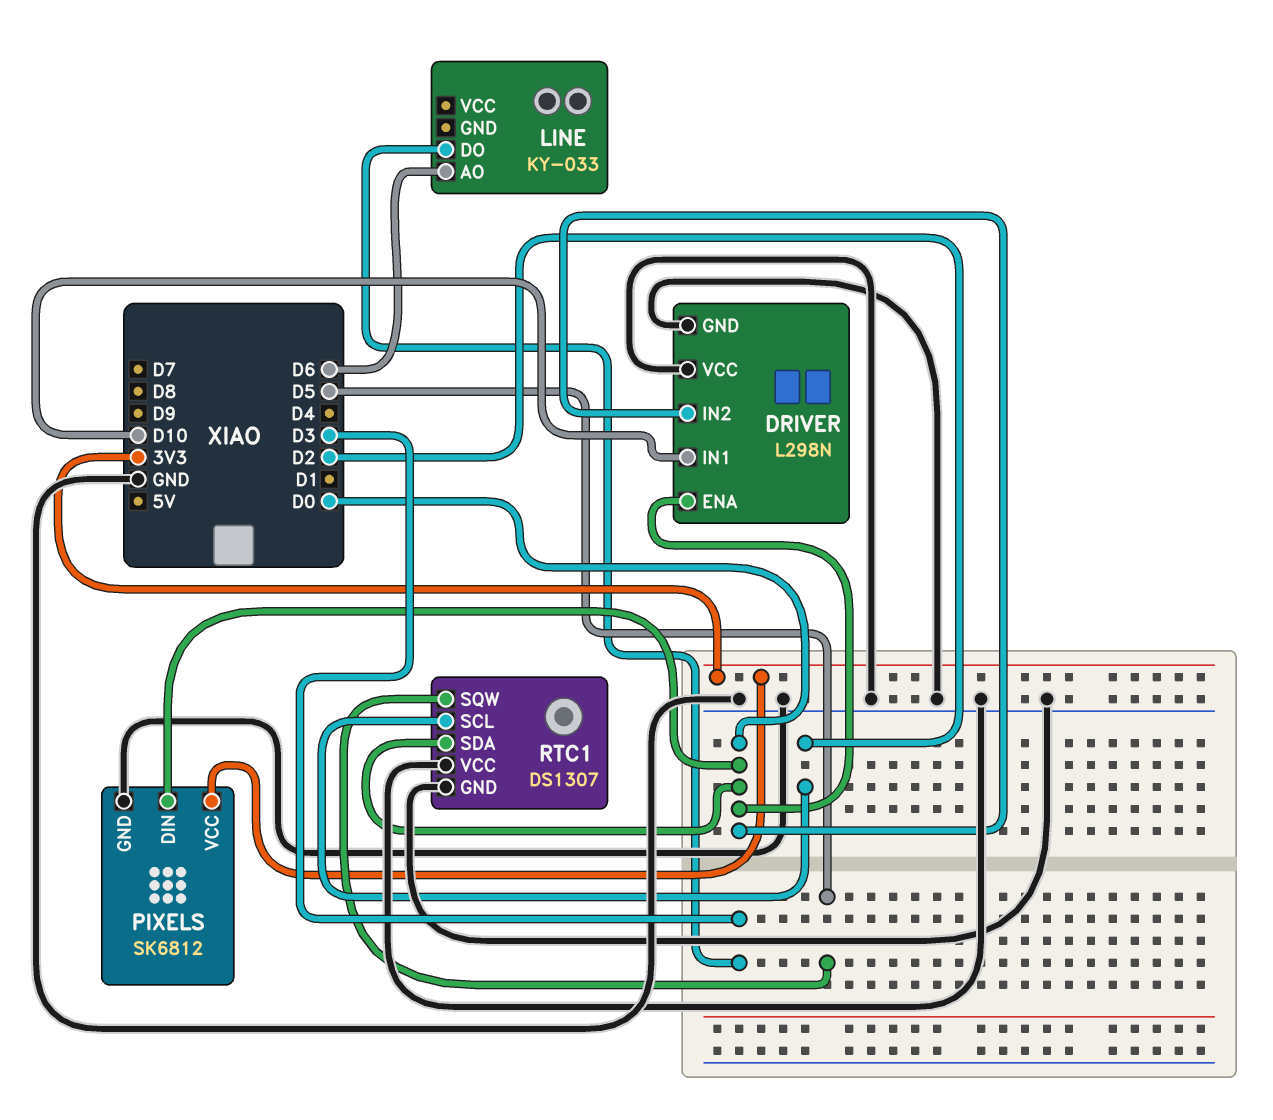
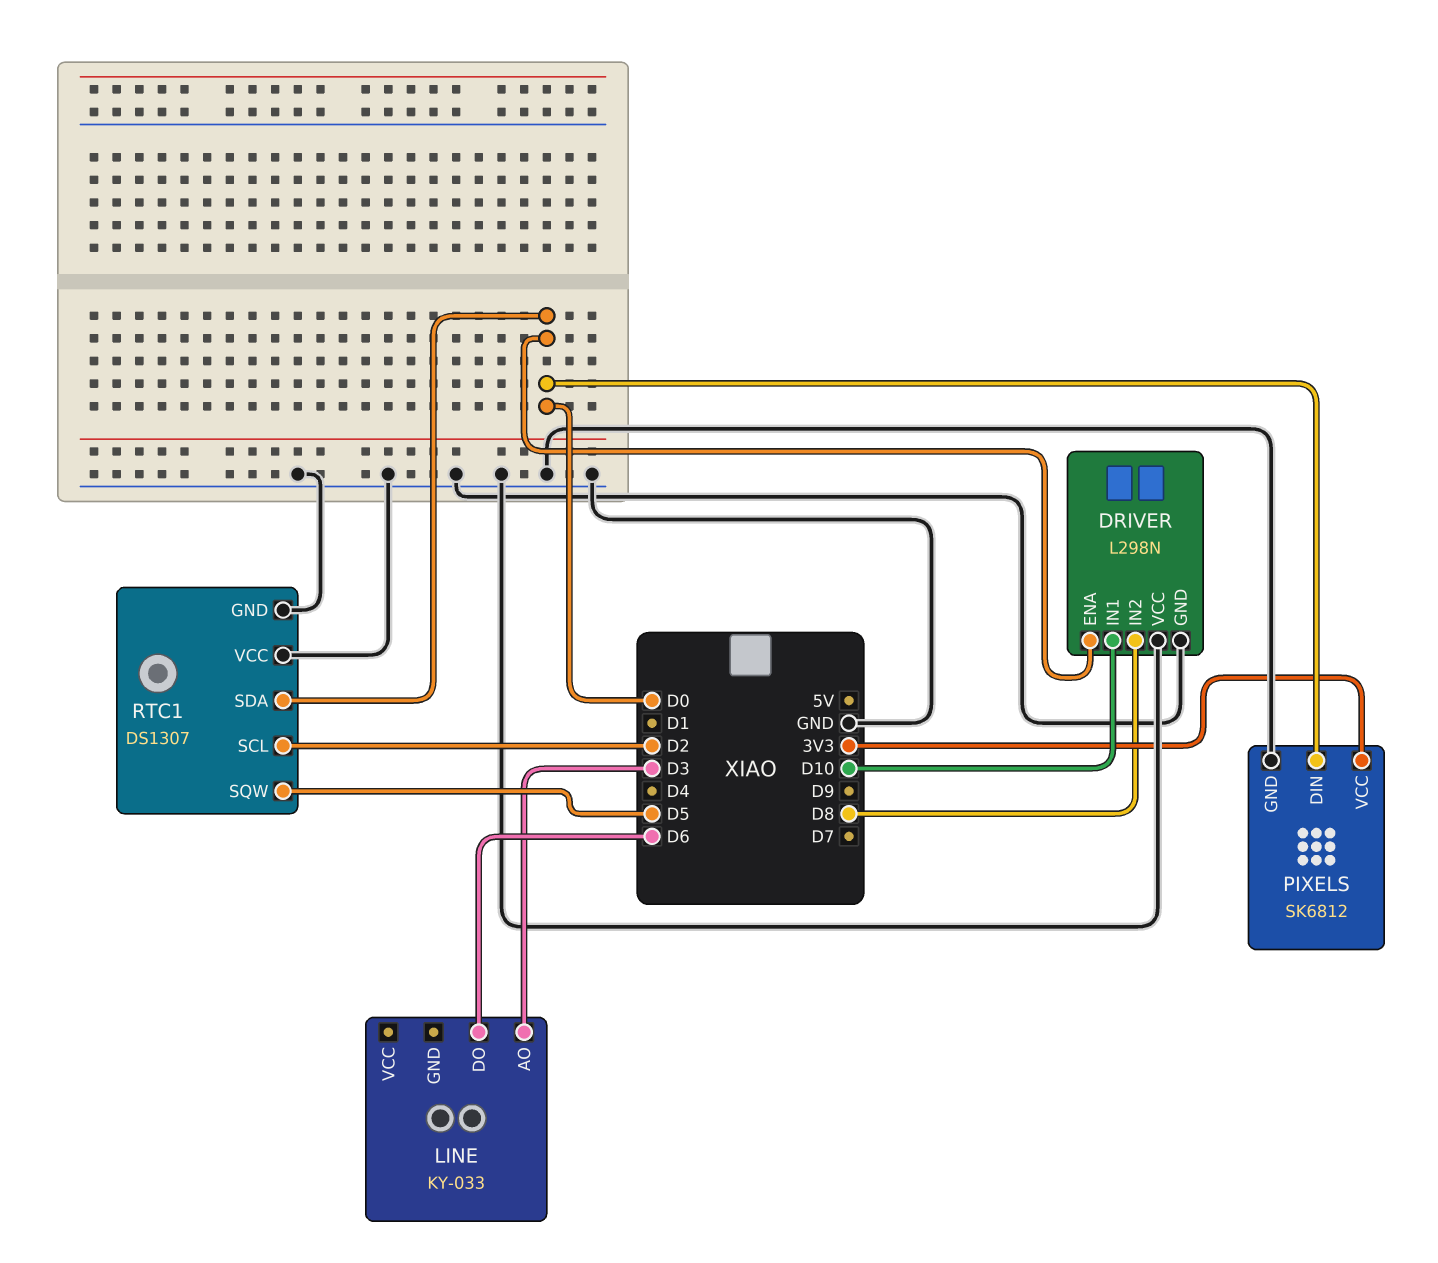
DRIVER pin IN2: D0 -> D8
LINE pin AO: D6 -> D3
LINE pin DO: D3 -> D6

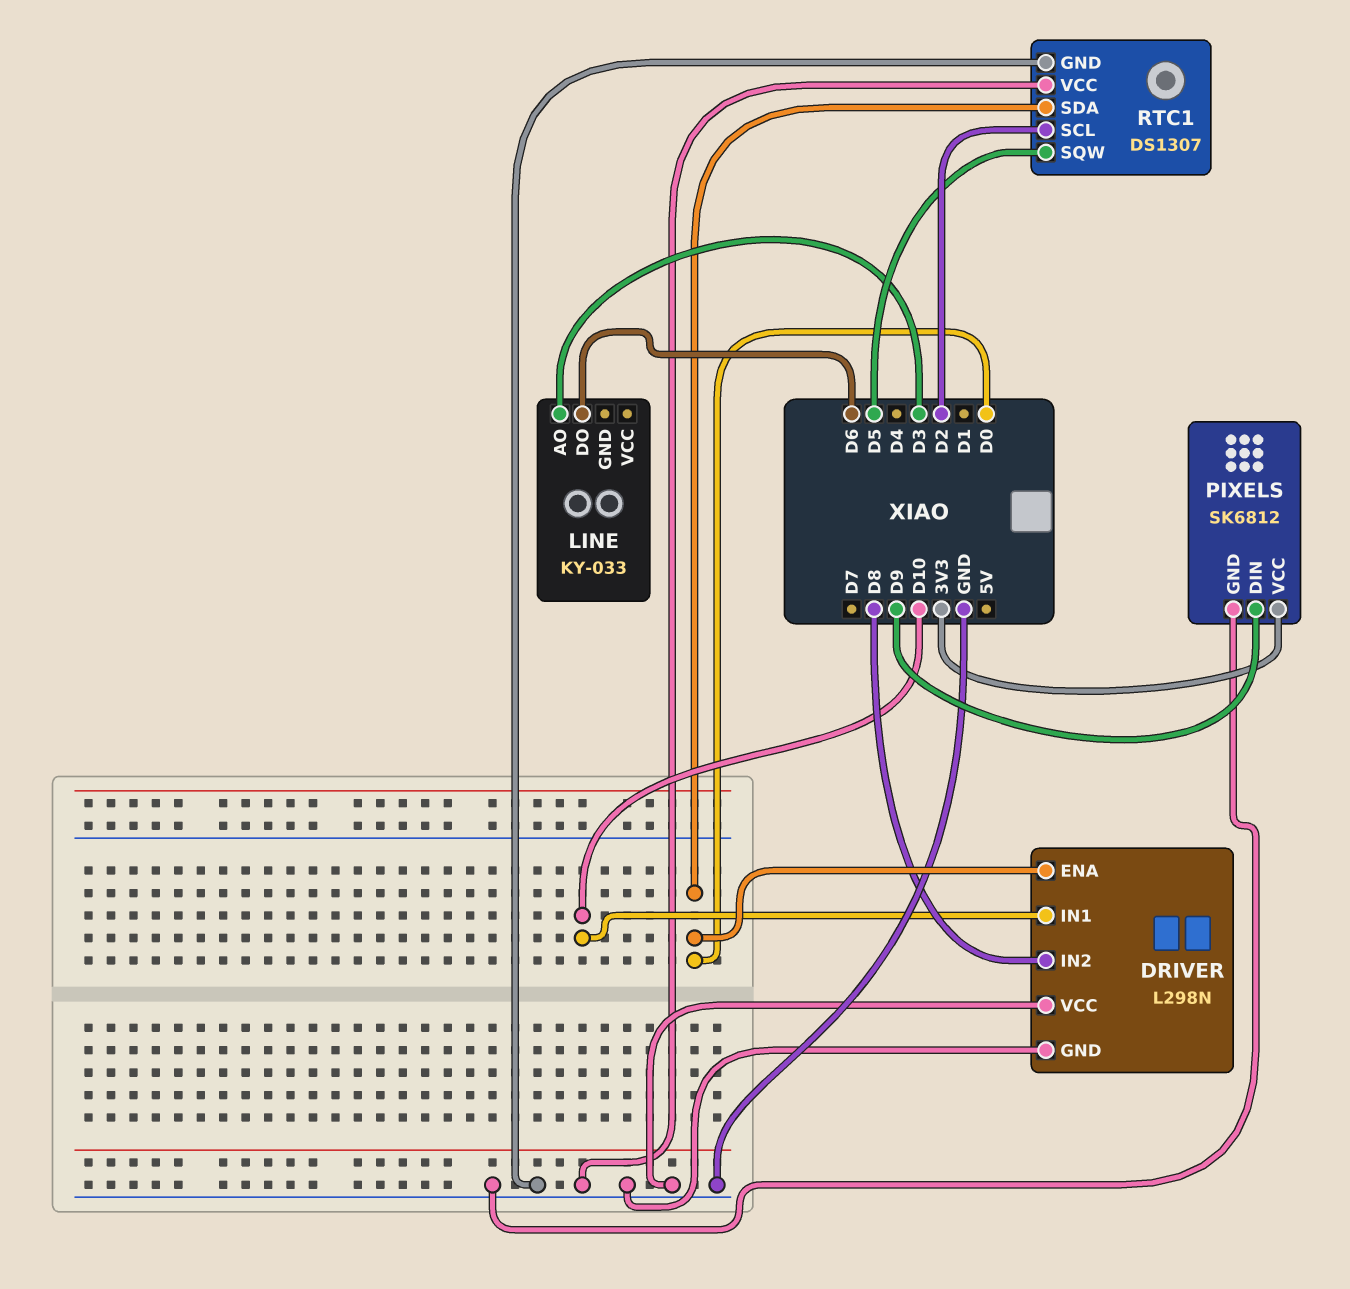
PIXELS pin DIN: D0 -> D9

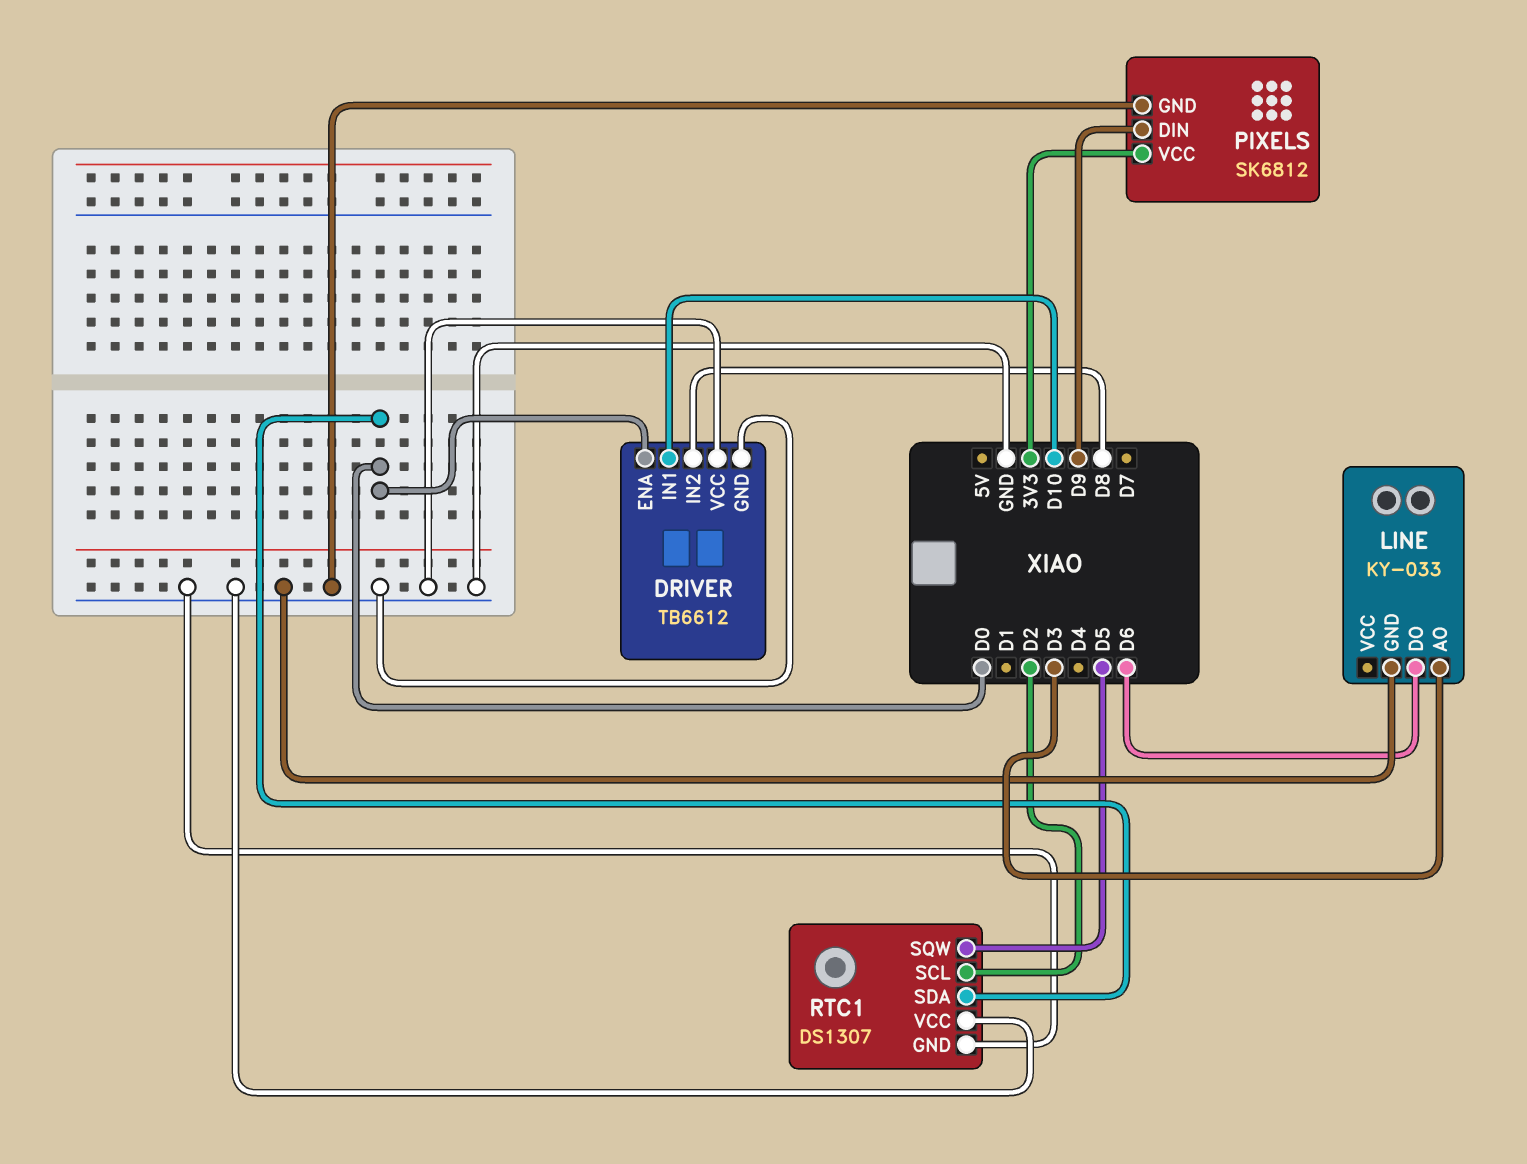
DRIVER: L298N -> TB6612
LINE pin GND: none -> GND

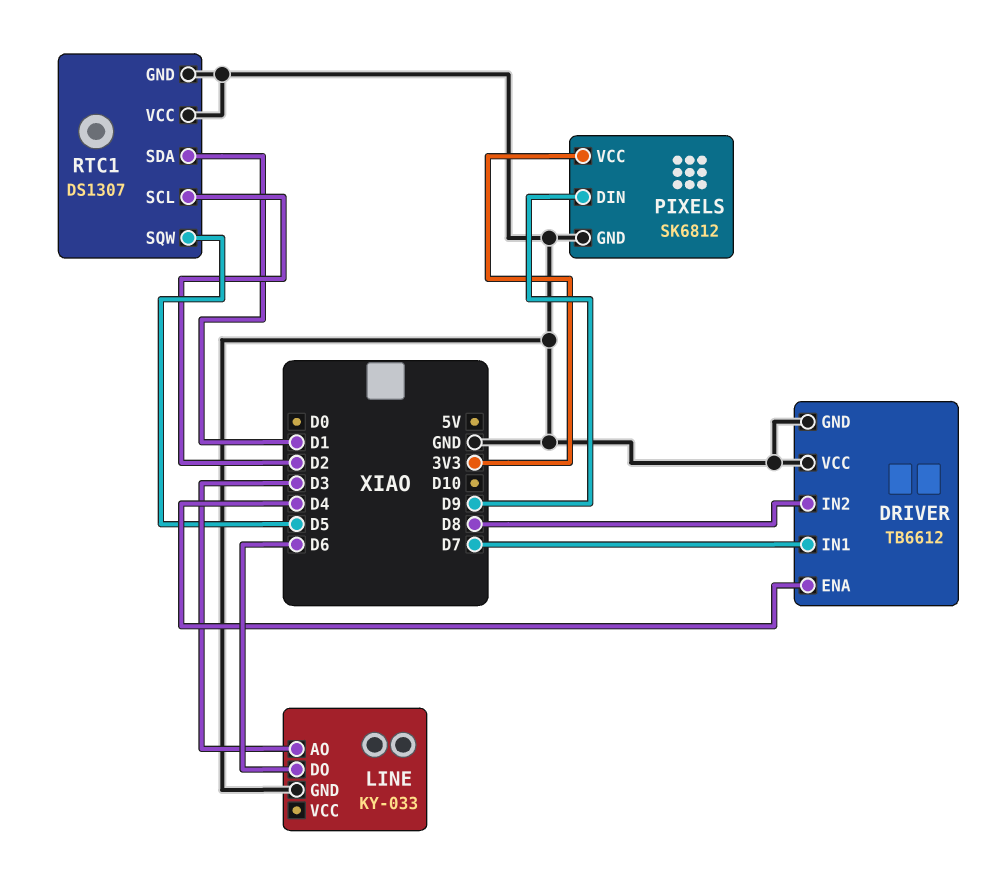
DRIVER pin ENA: D0 -> D4
DRIVER pin IN1: D10 -> D7
RTC1 pin SDA: D0 -> D1

